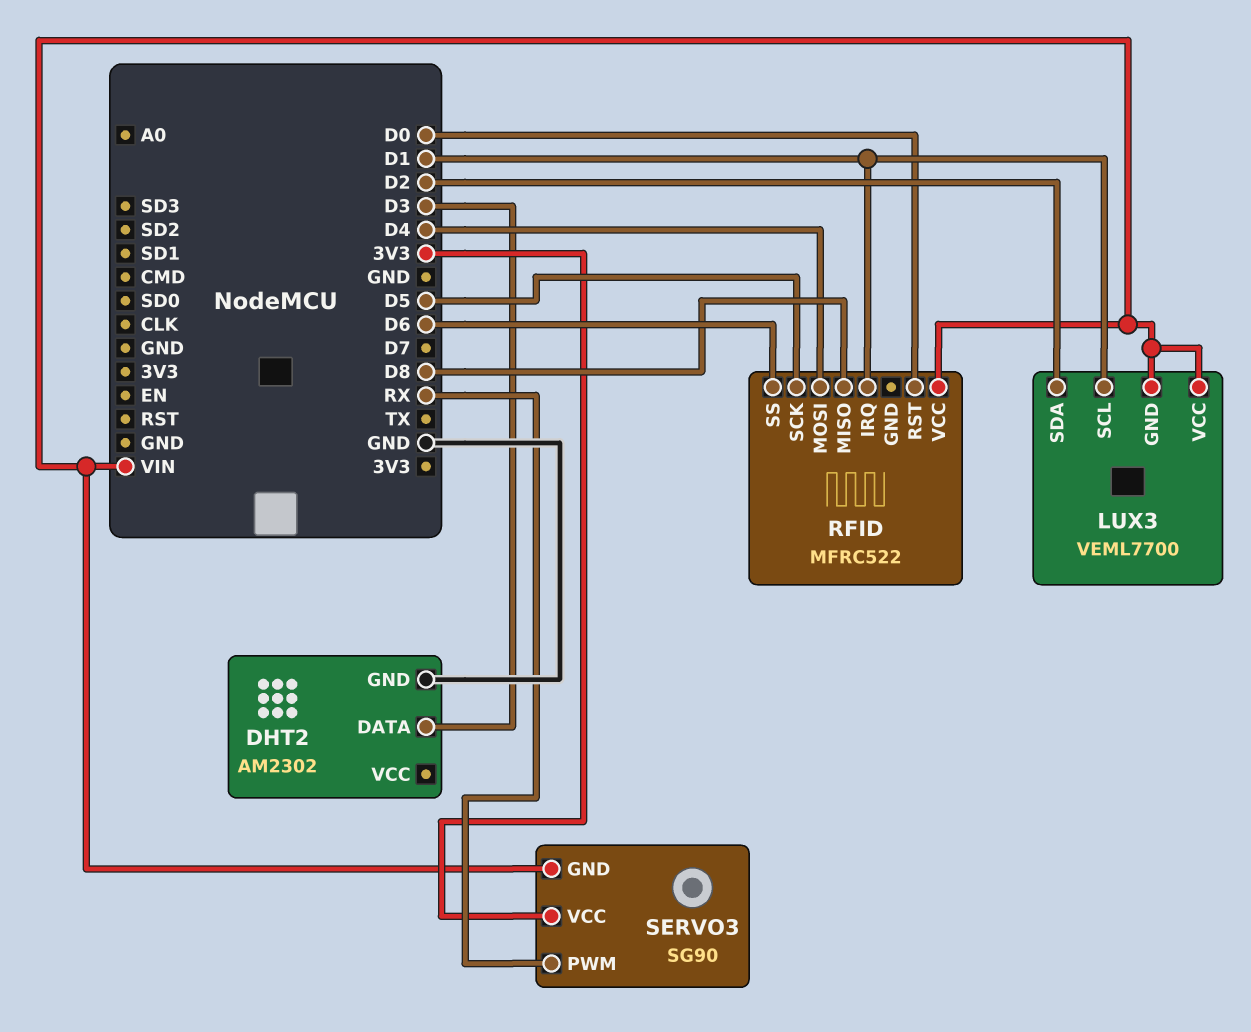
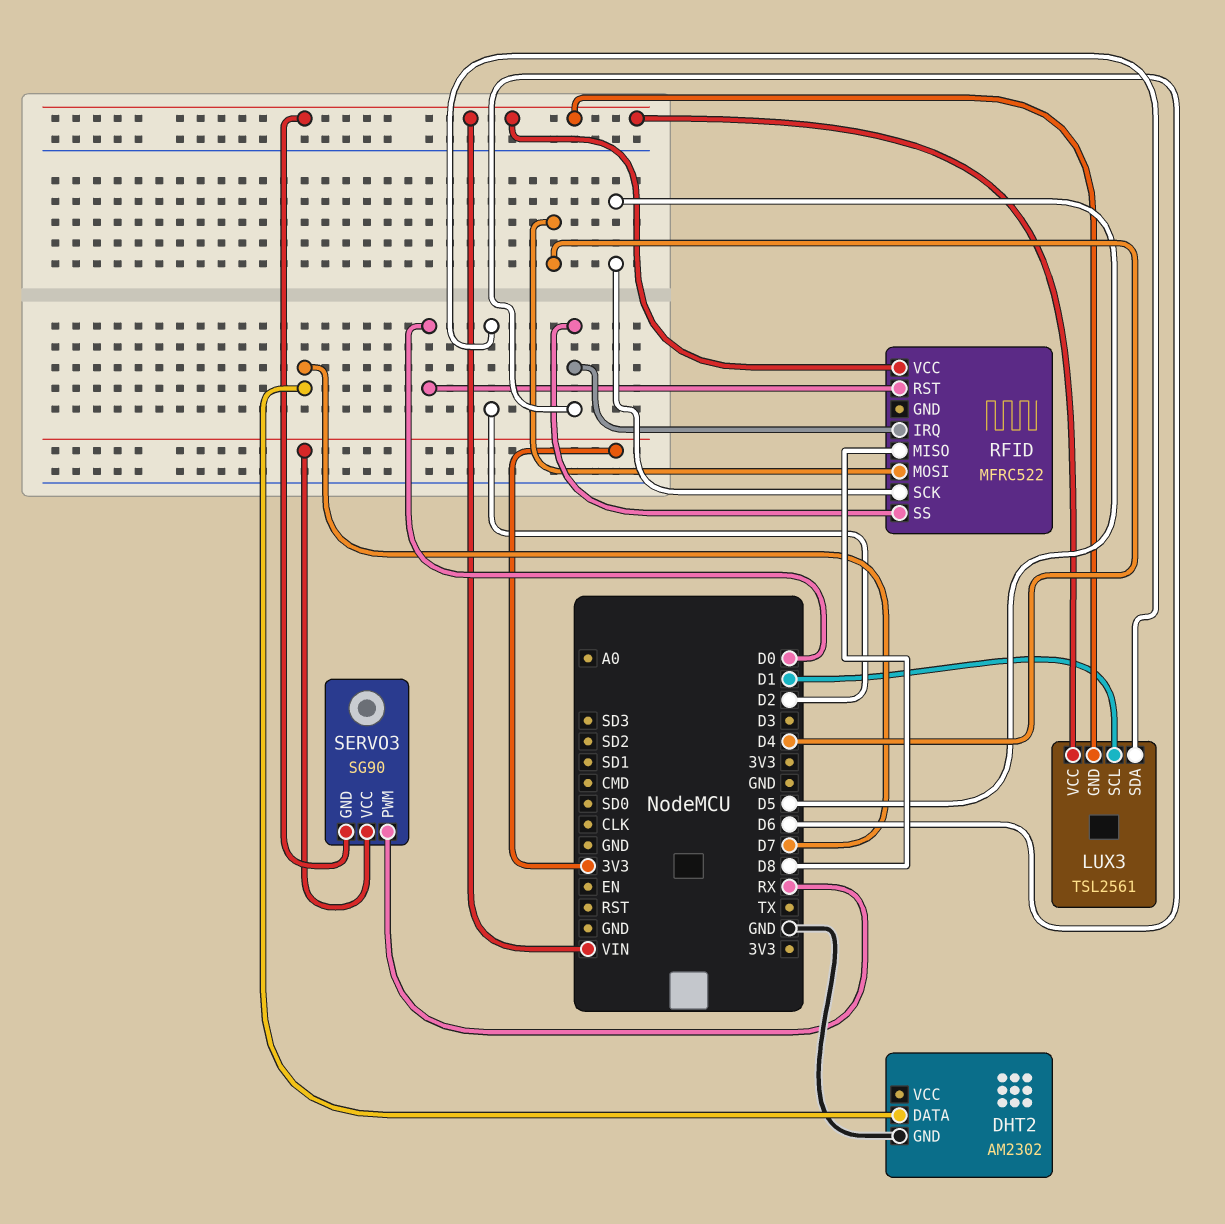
DHT2 pin DATA: D3 -> D7
LUX3: VEML7700 -> TSL2561
RFID pin IRQ: D1 -> D6

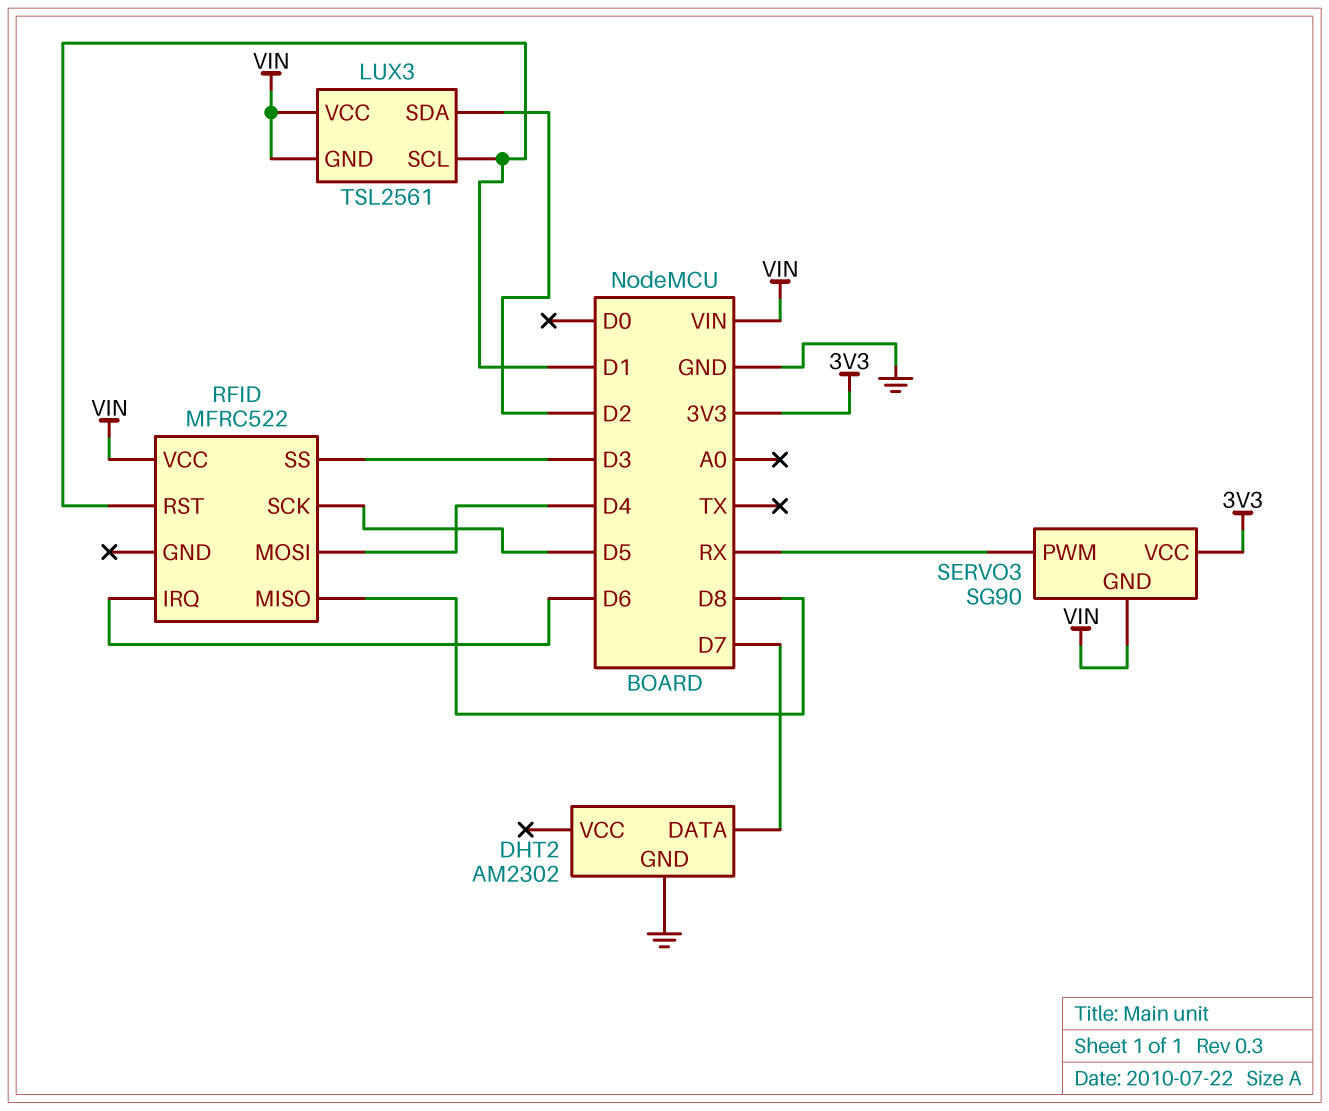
RFID pin RST: D0 -> D1
RFID pin SS: D6 -> D3

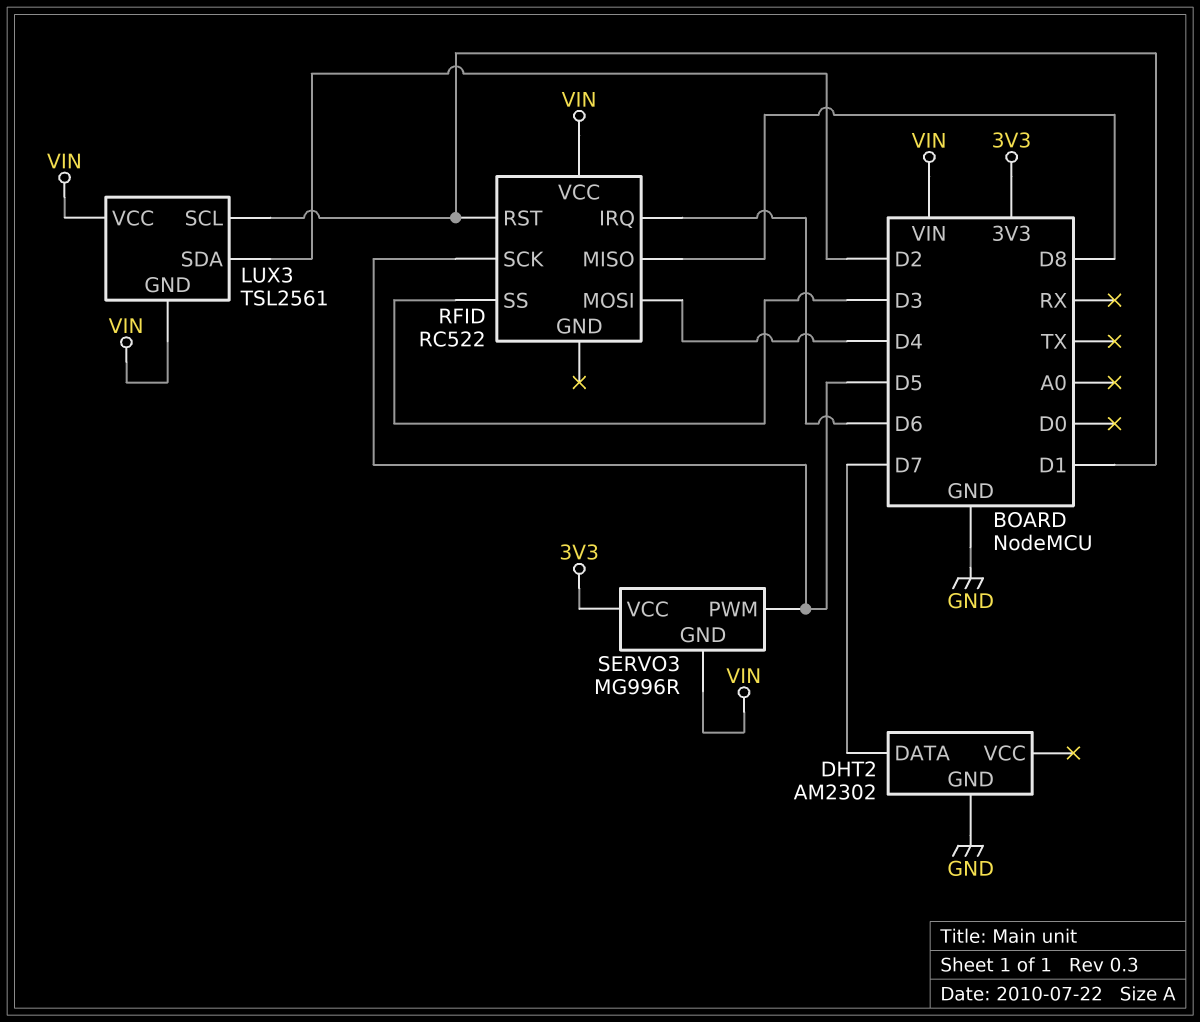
RFID: MFRC522 -> RC522
SERVO3: SG90 -> MG996R
SERVO3 pin PWM: RX -> D5

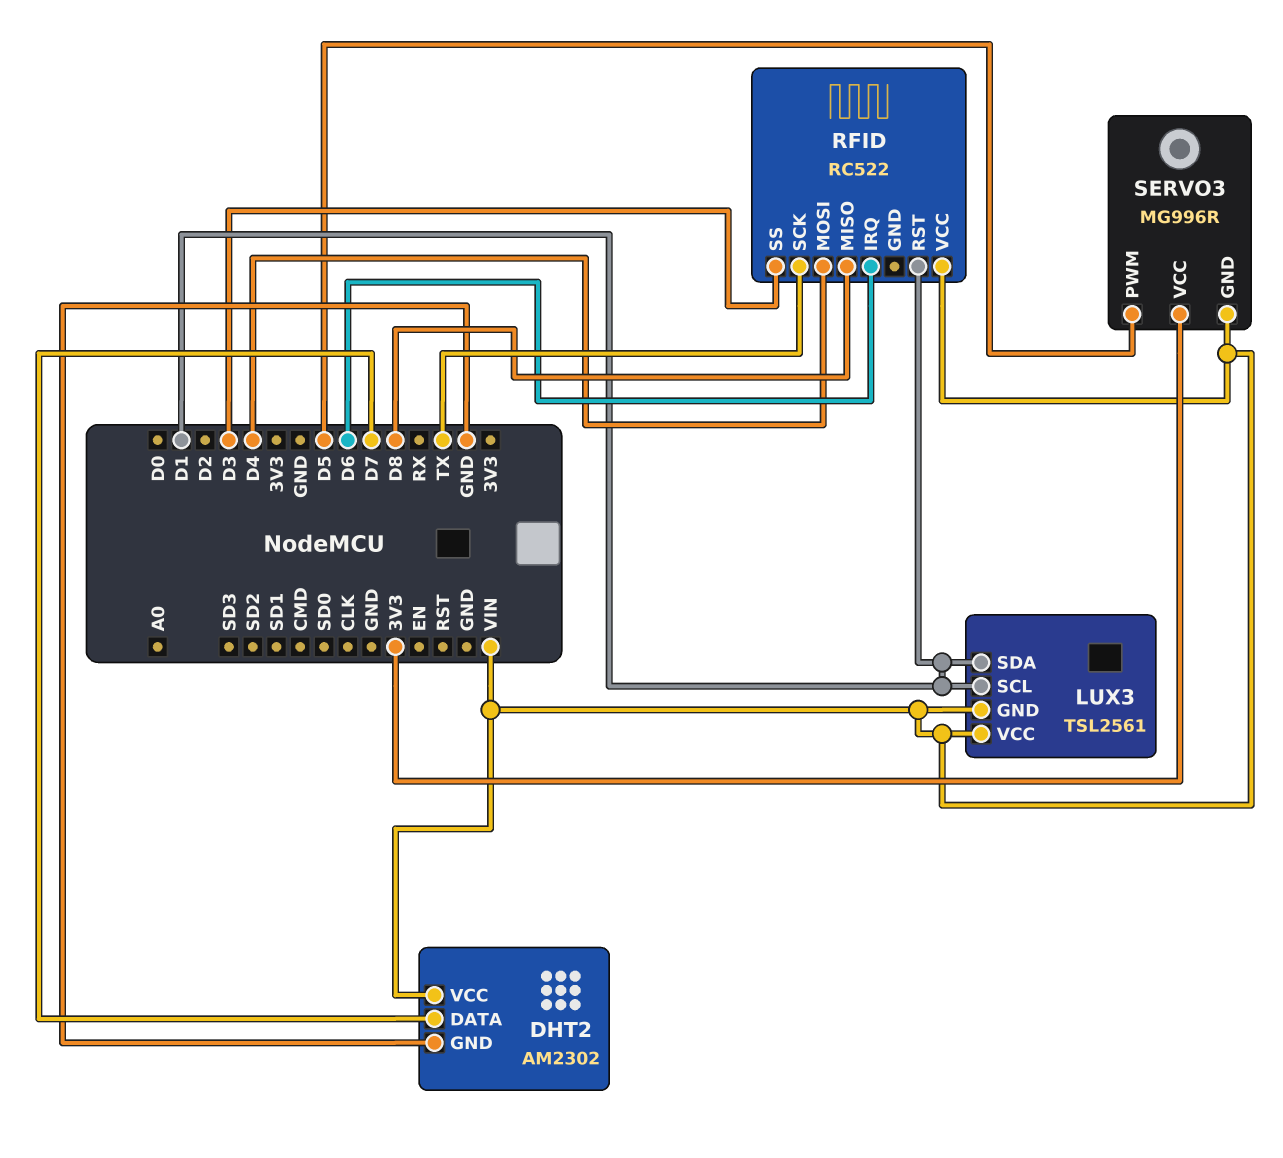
DHT2 pin VCC: none -> VIN
LUX3 pin SDA: D2 -> D1
RFID pin SCK: D5 -> TX

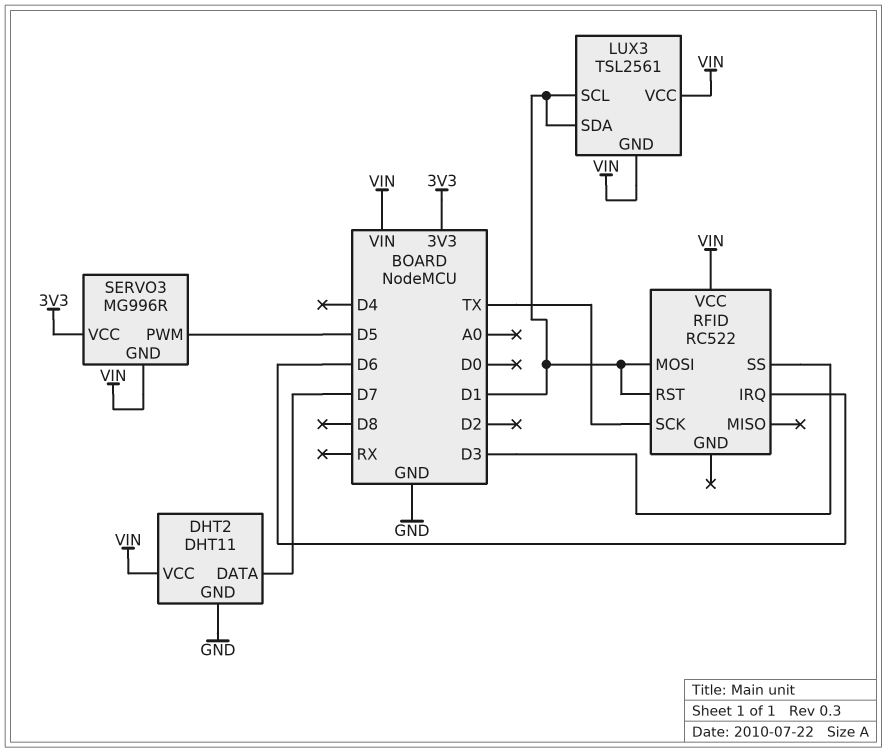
DHT2: AM2302 -> DHT11
RFID pin MISO: D8 -> none
RFID pin MOSI: D4 -> D1

